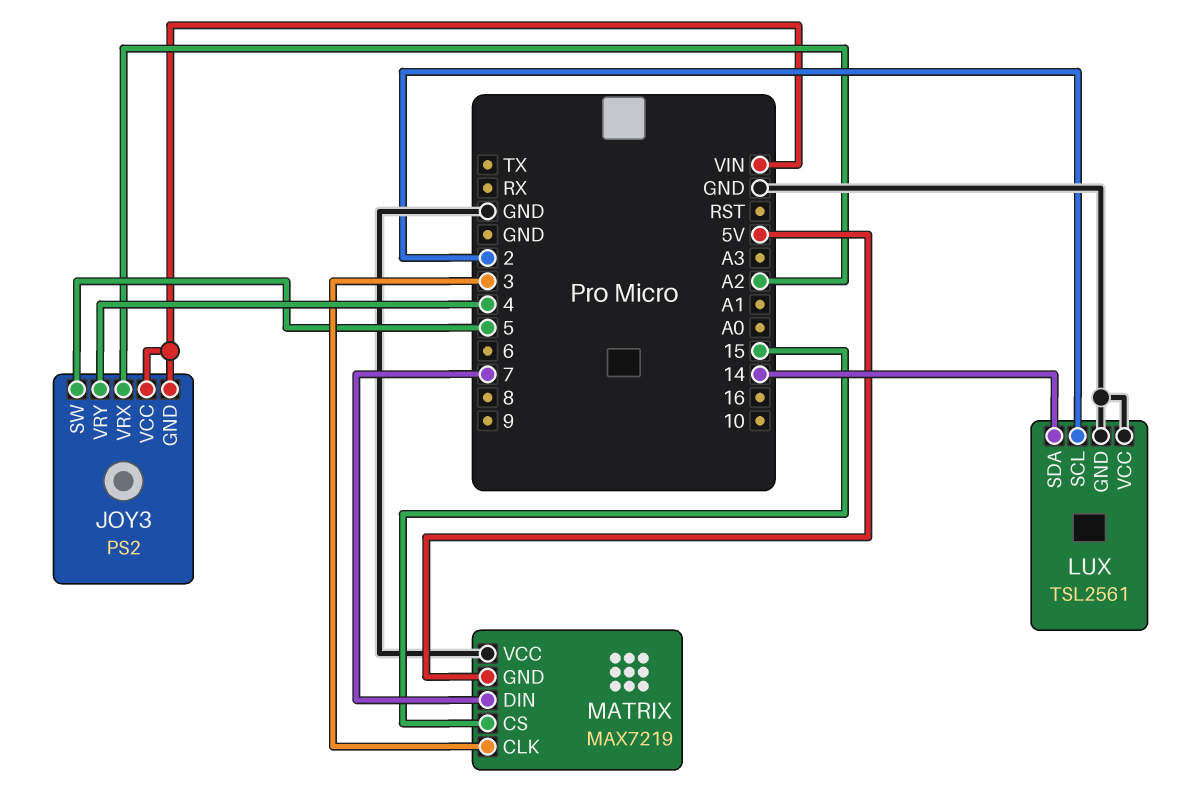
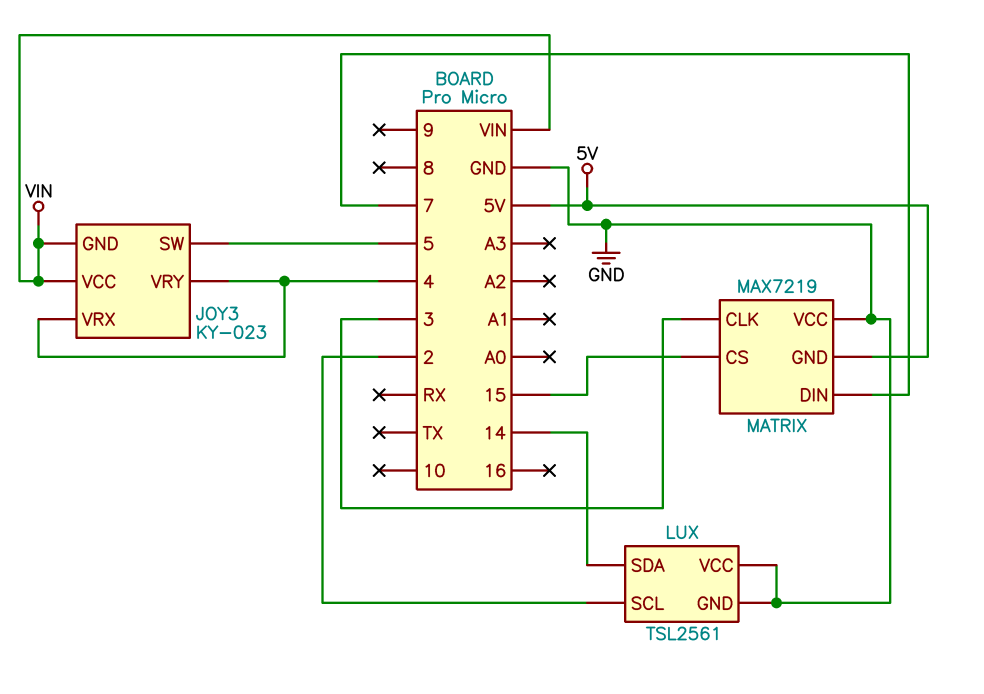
JOY3: PS2 -> KY-023
JOY3 pin VRX: A2 -> 4

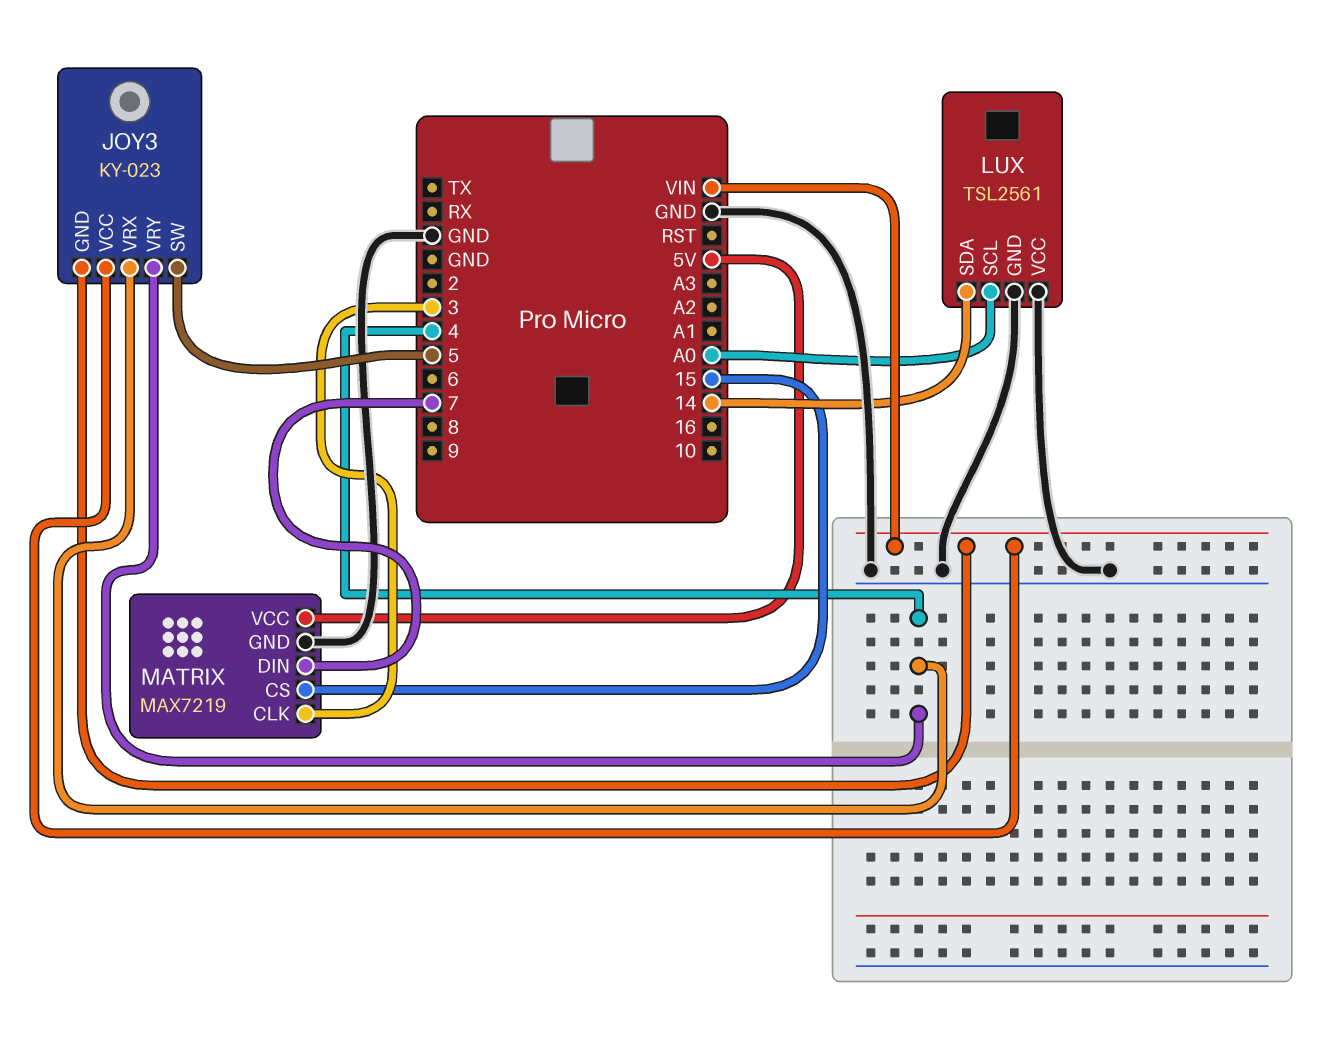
LUX pin SCL: 2 -> A0
MATRIX pin GND: 5V -> GND
MATRIX pin VCC: GND -> 5V

